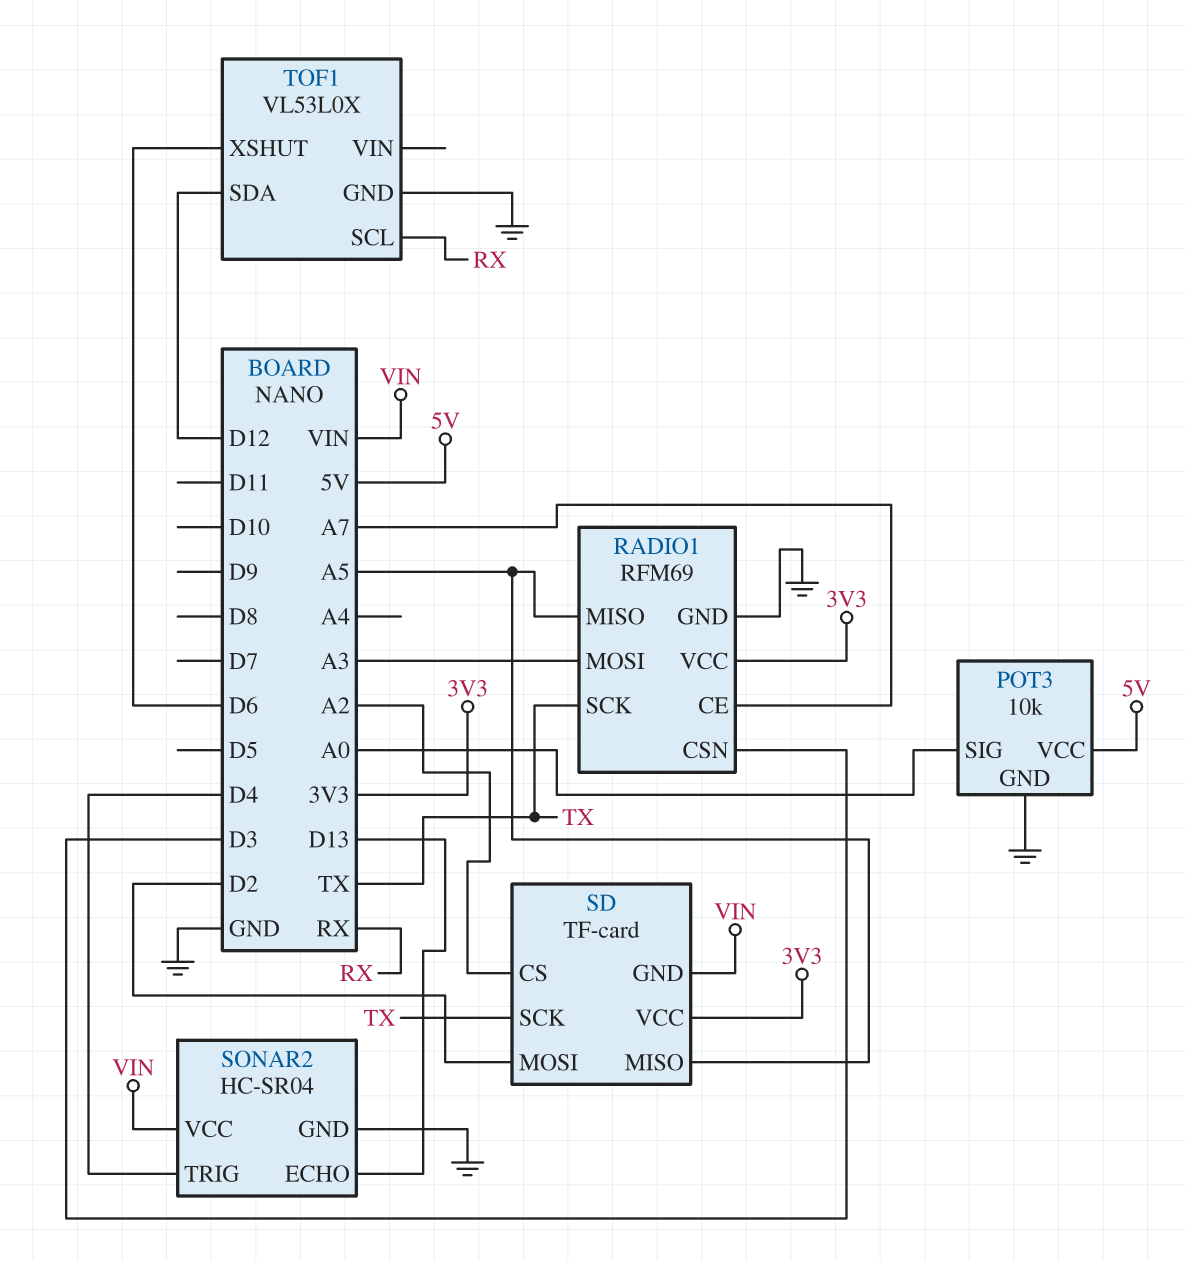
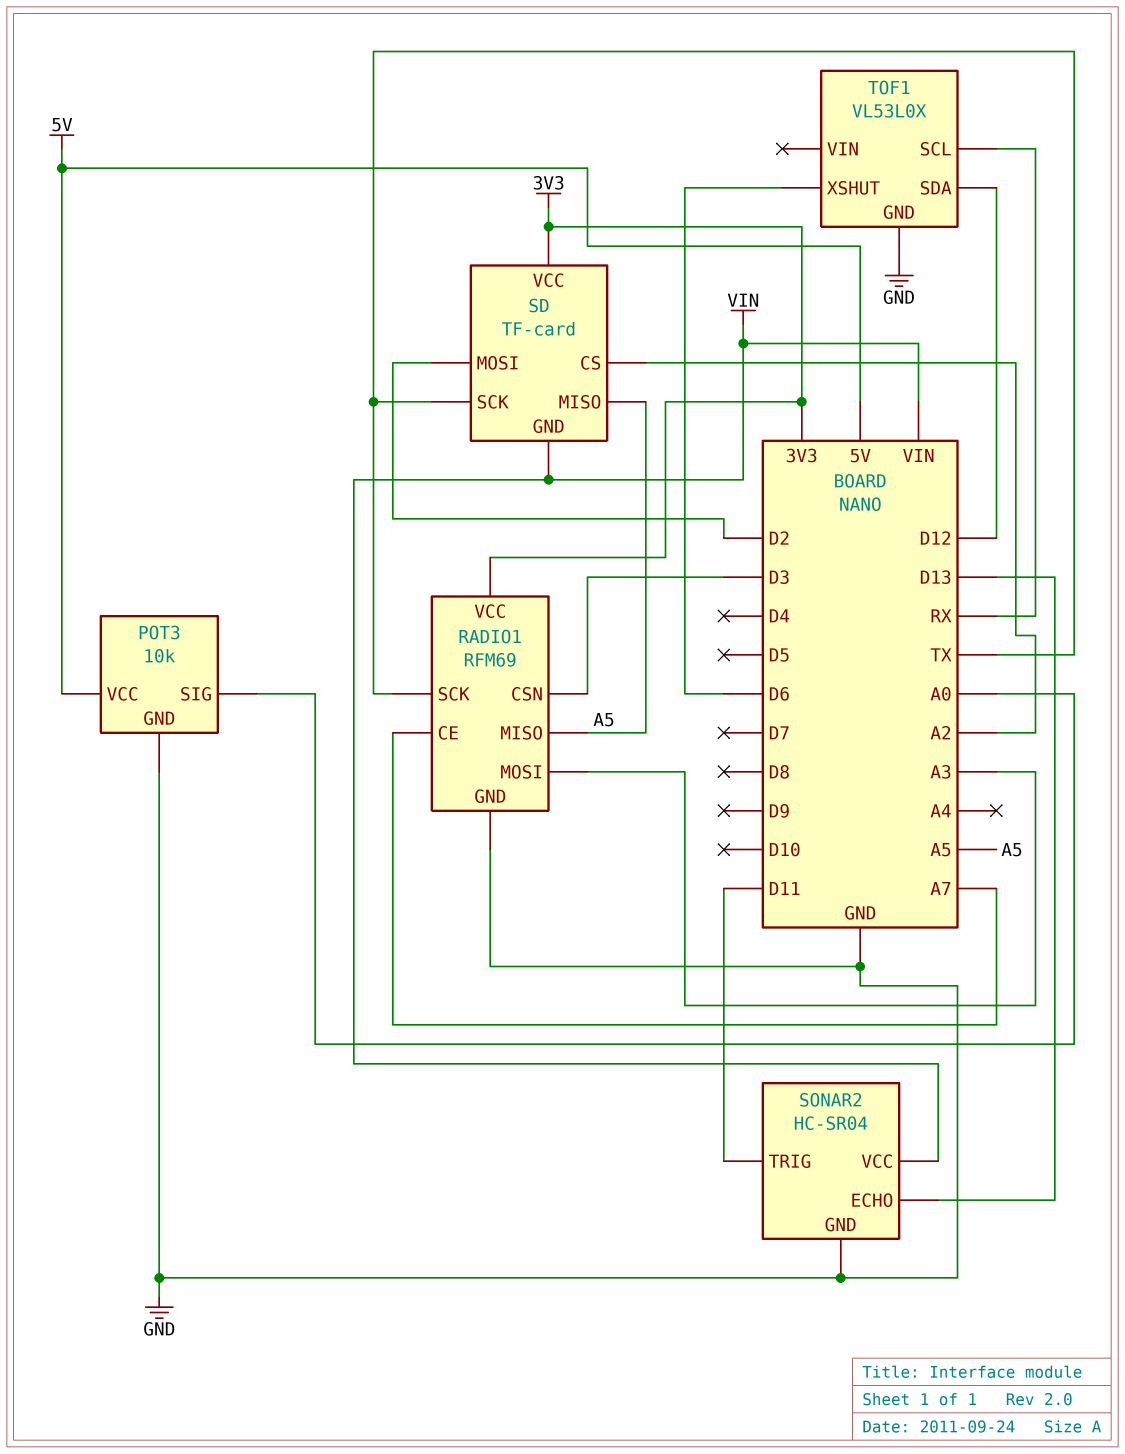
SONAR2 pin TRIG: D4 -> D11

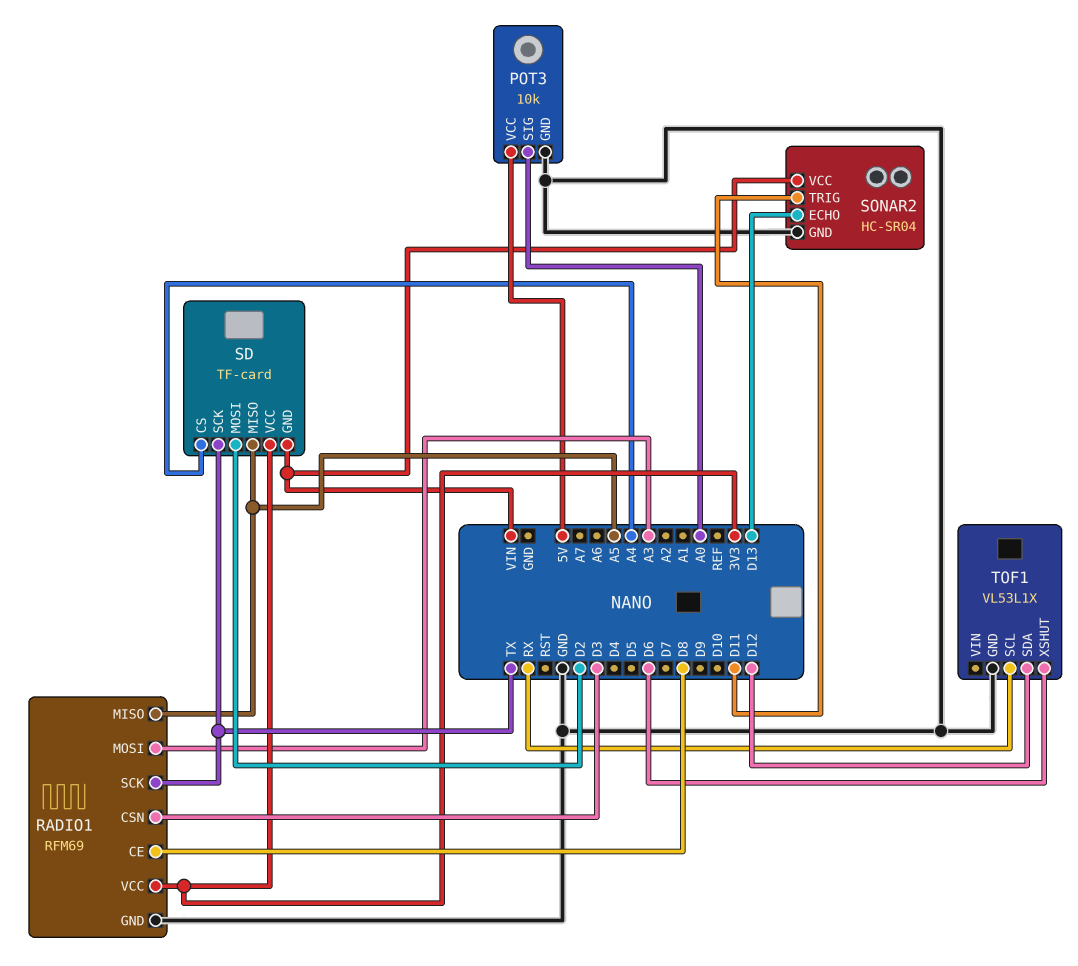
RADIO1 pin CE: A7 -> D8
SD pin CS: A2 -> A4
TOF1: VL53L0X -> VL53L1X

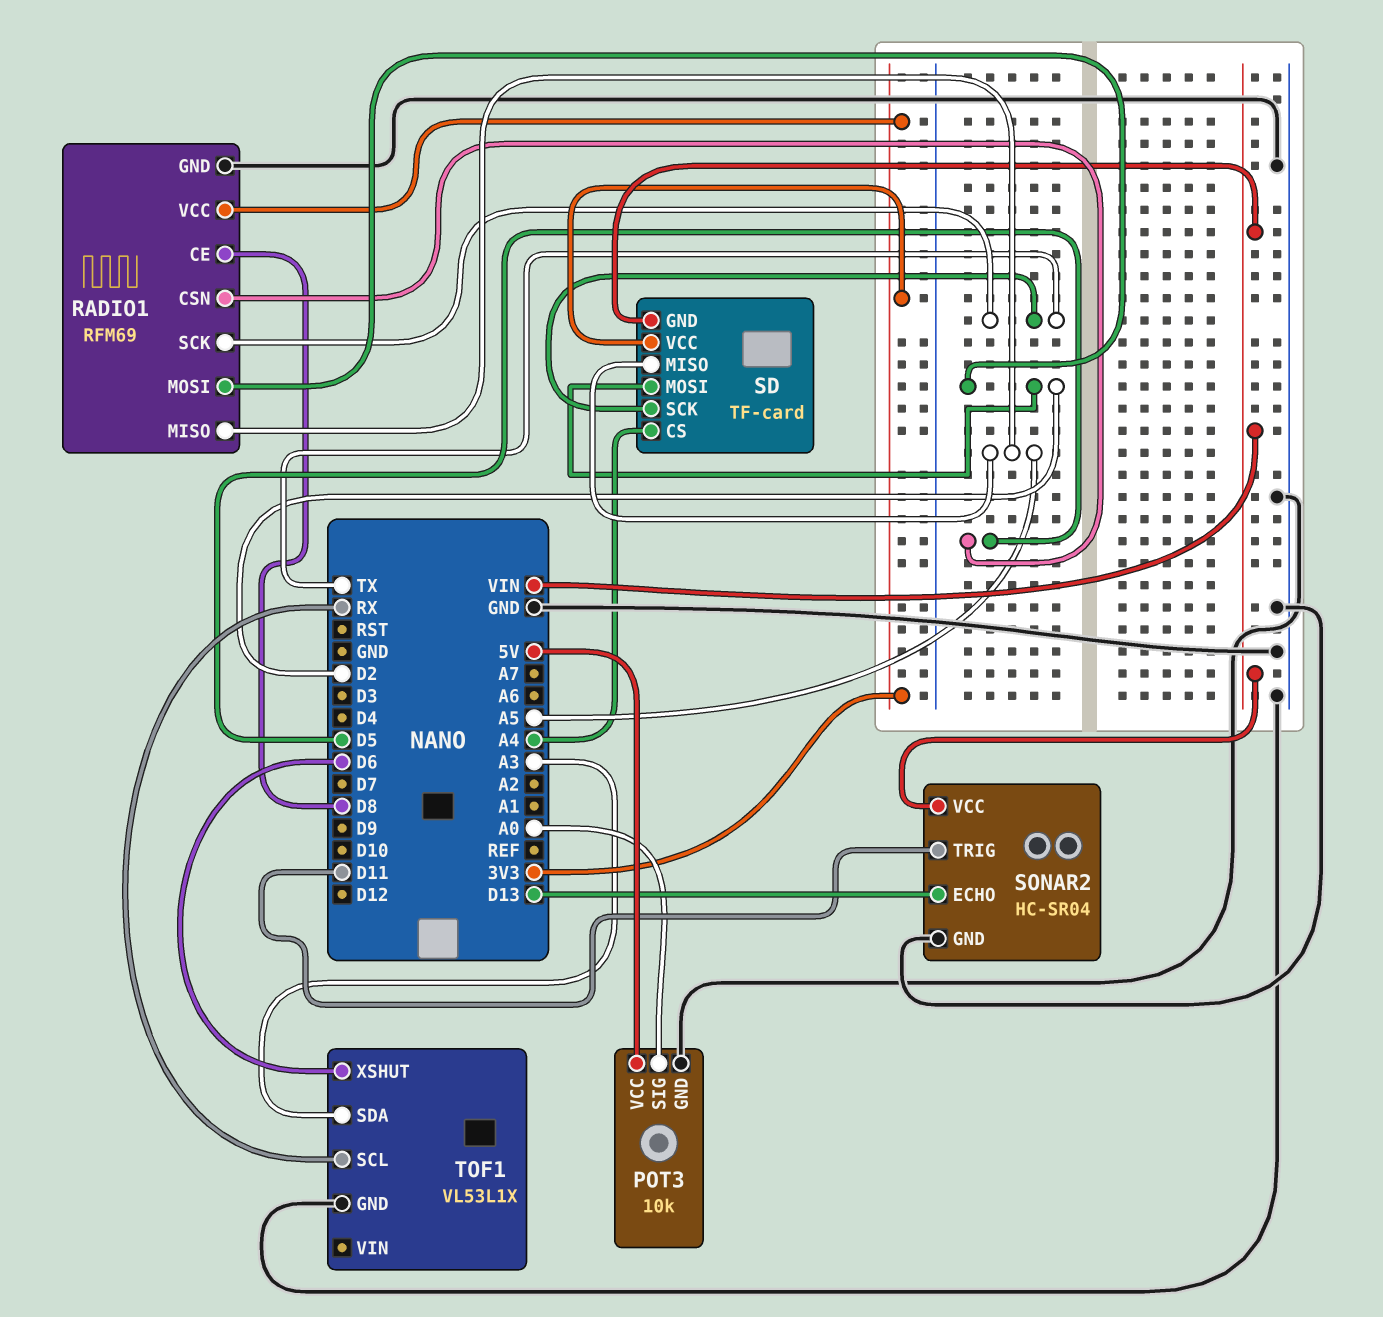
RADIO1 pin CSN: D3 -> D5
RADIO1 pin MOSI: A3 -> D2
TOF1 pin SDA: D12 -> A3

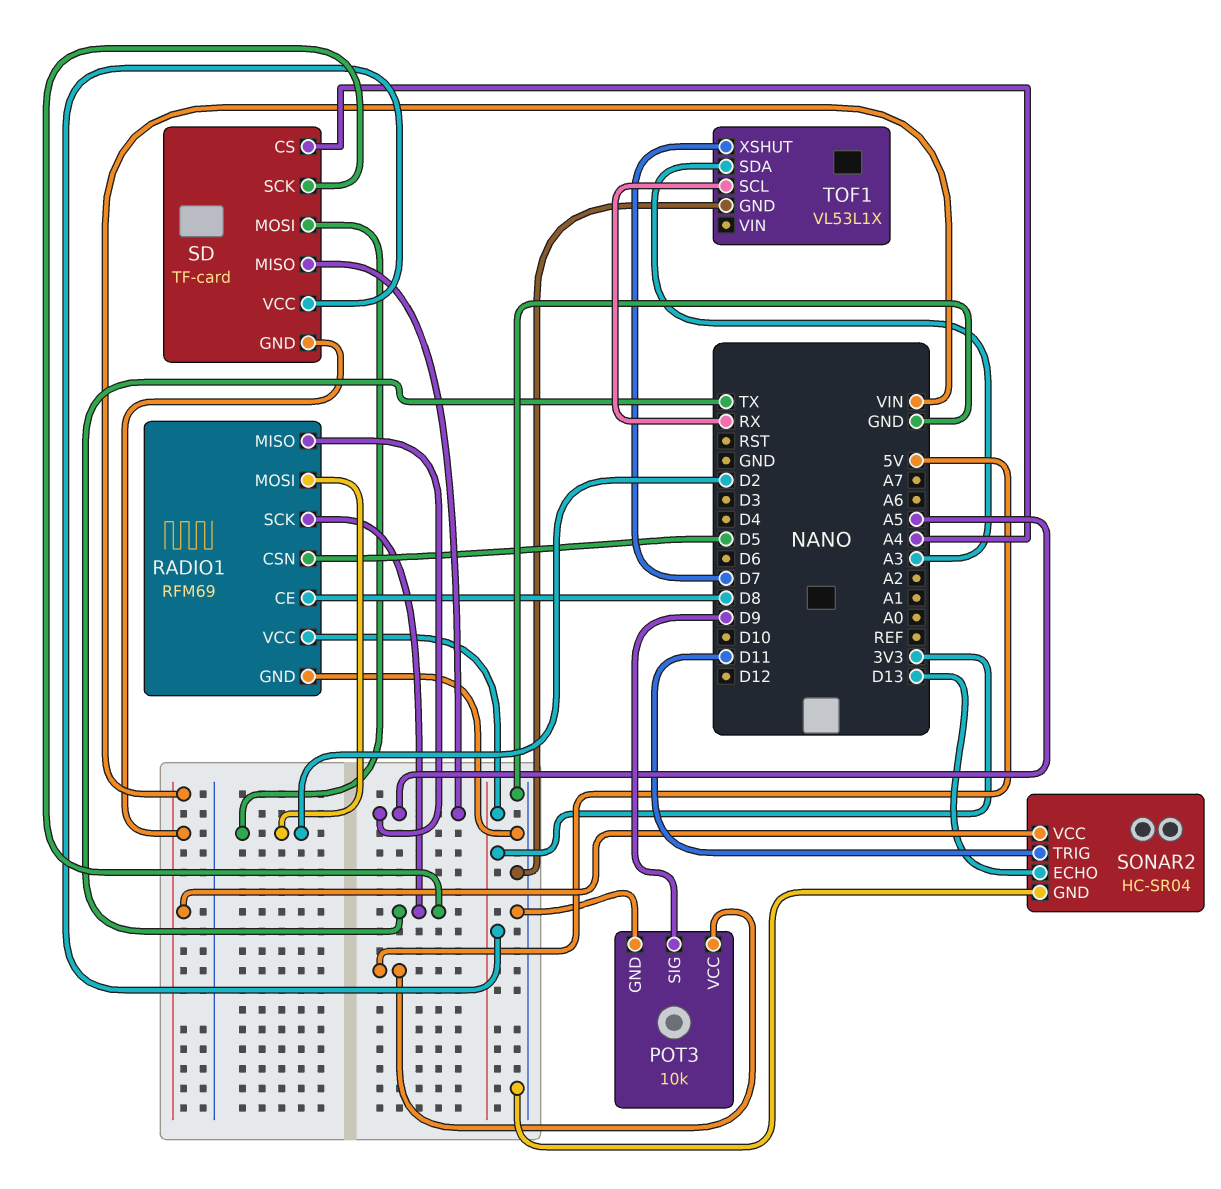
POT3 pin SIG: A0 -> D9
TOF1 pin XSHUT: D6 -> D7

